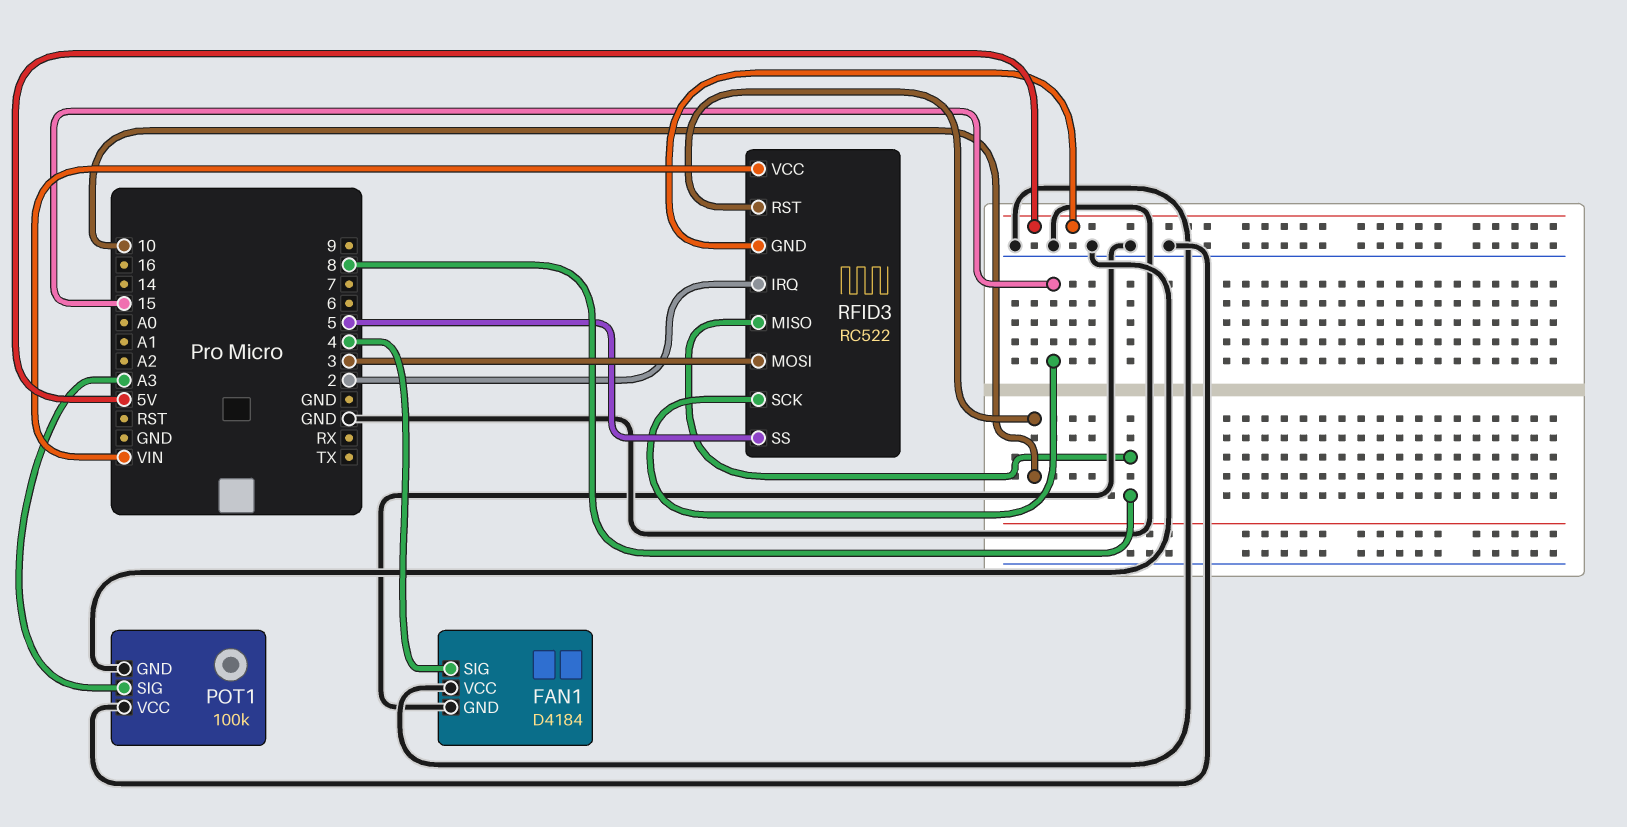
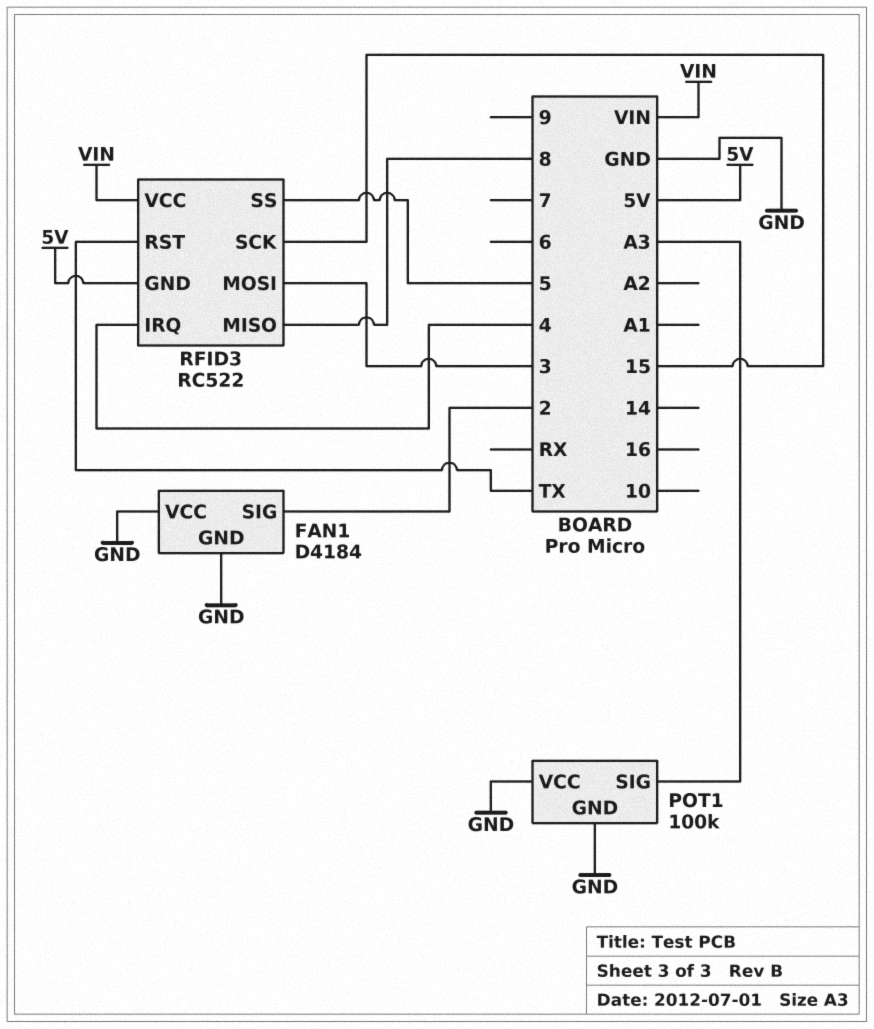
FAN1 pin SIG: 4 -> 2
RFID3 pin IRQ: 2 -> 4
RFID3 pin RST: 10 -> TX

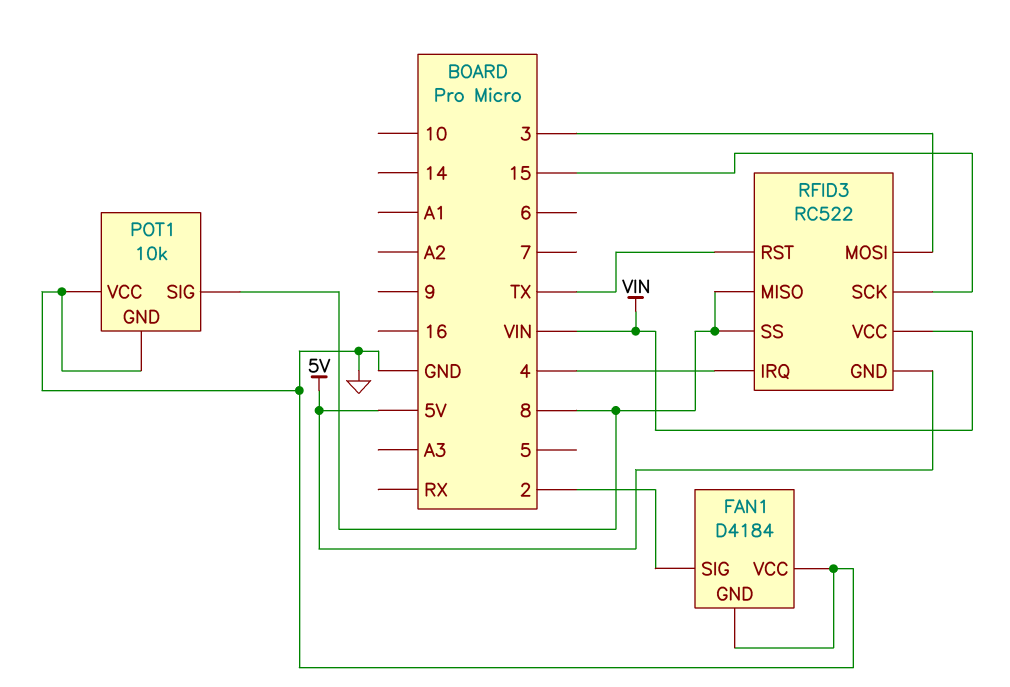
POT1: 100k -> 10k
POT1 pin SIG: A3 -> 8
RFID3 pin SS: 5 -> 8

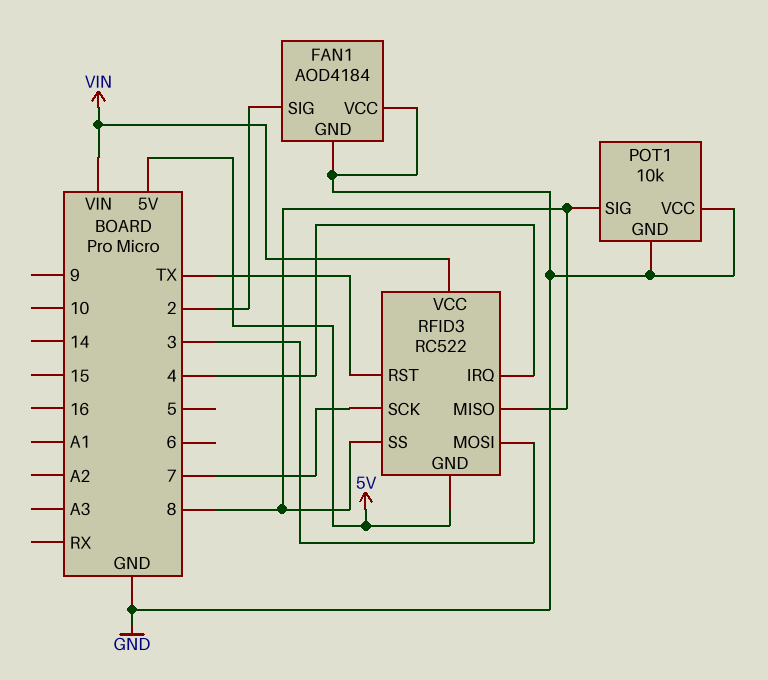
FAN1: D4184 -> AOD4184
RFID3 pin SCK: 15 -> 7

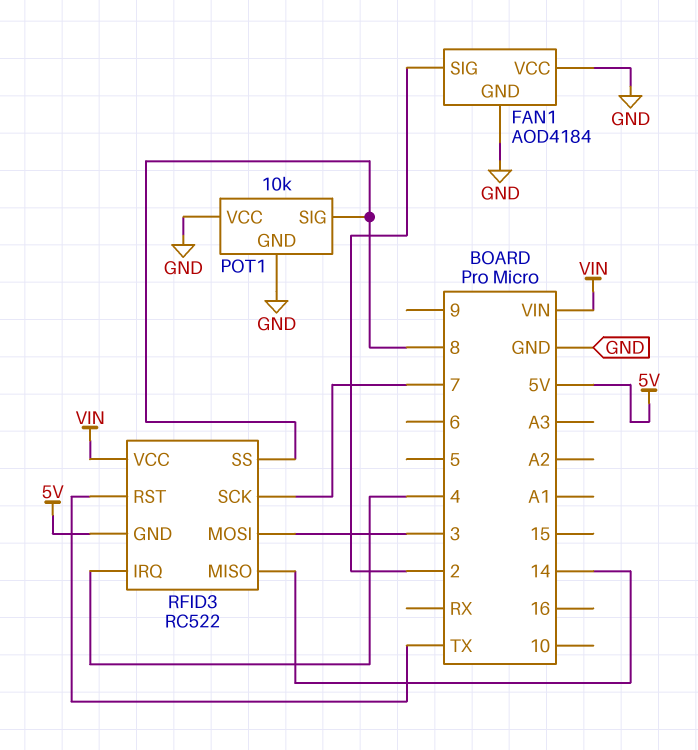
RFID3 pin MISO: 8 -> 14

